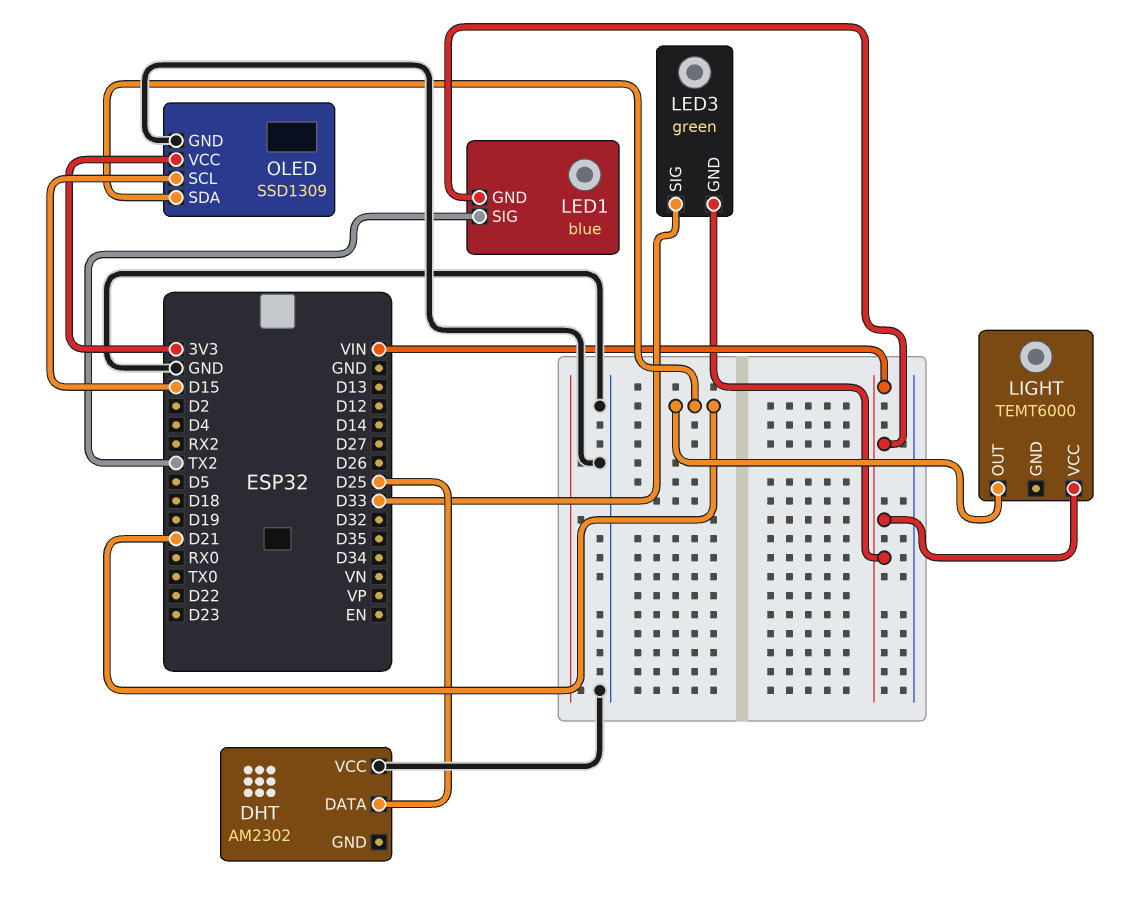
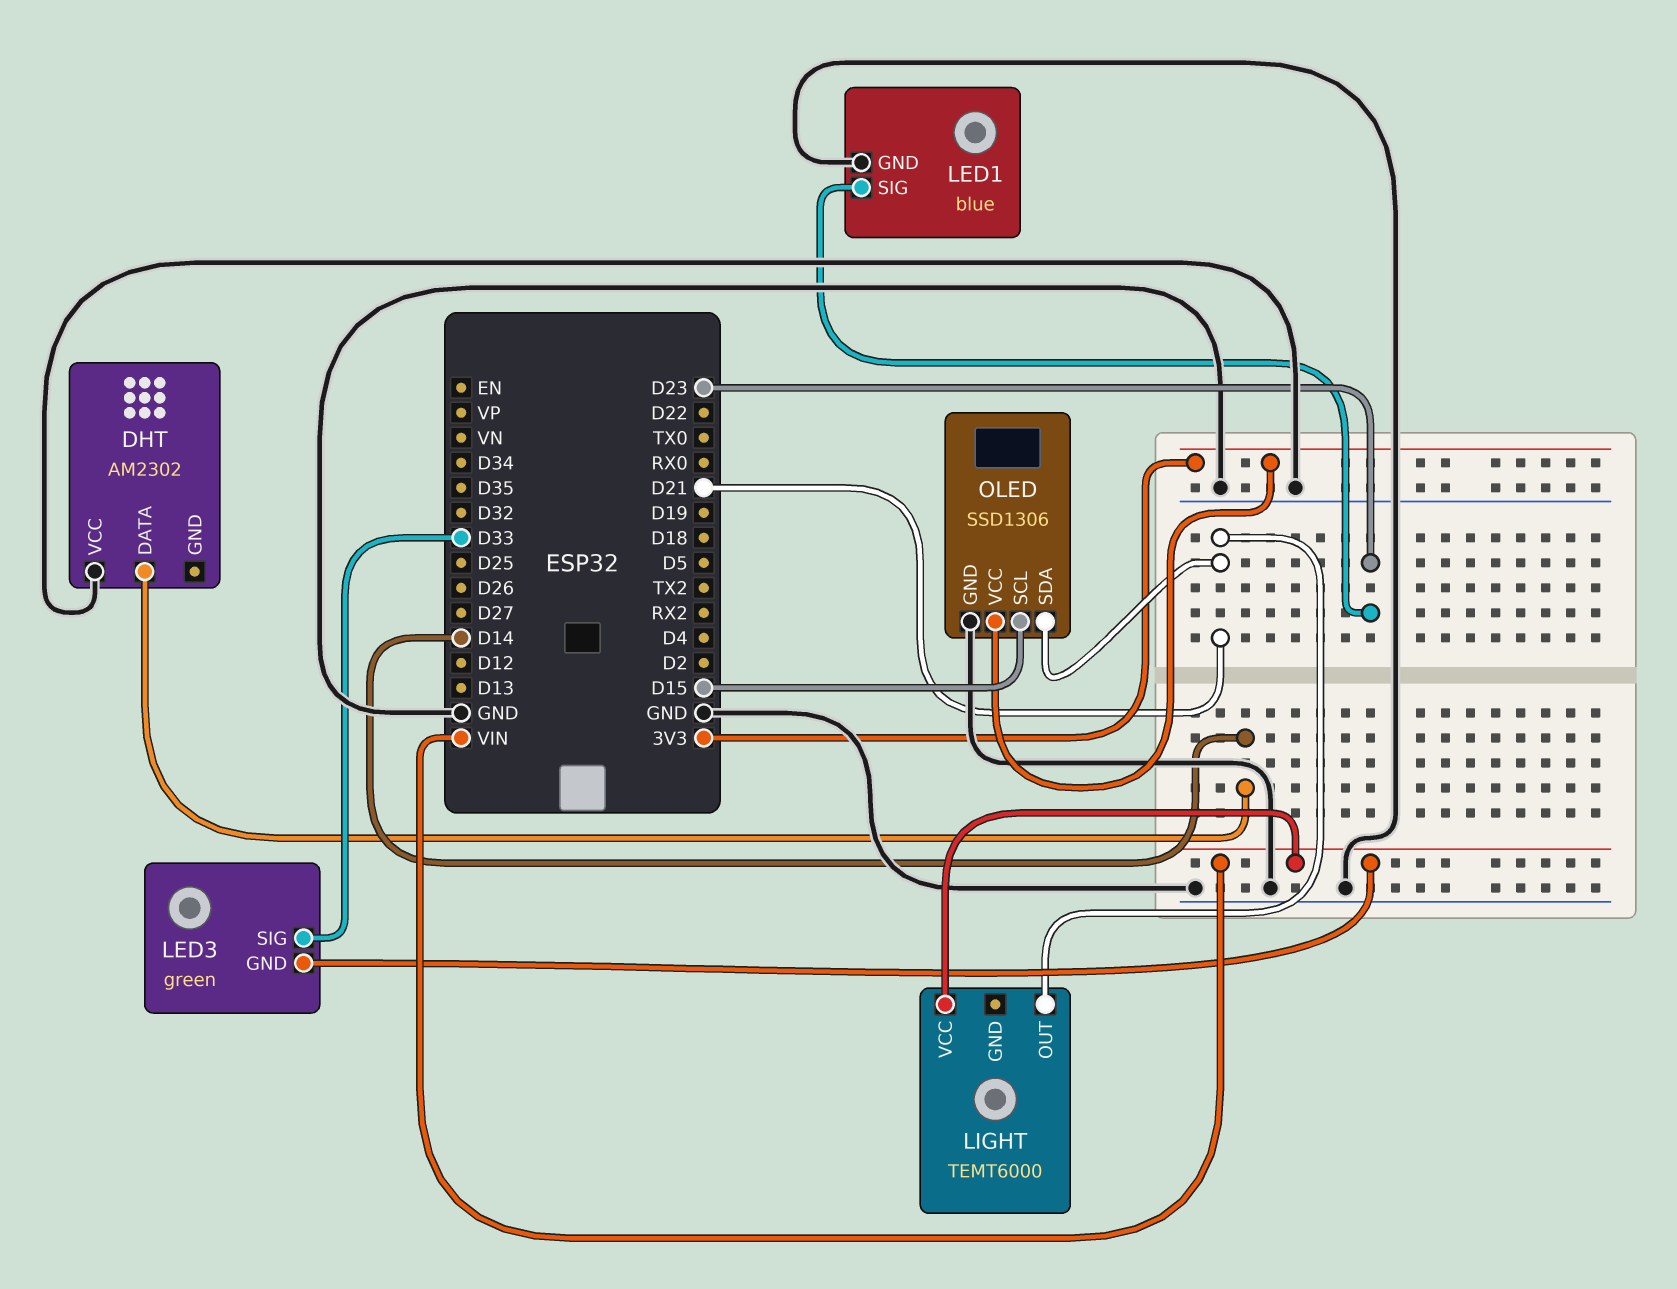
DHT pin DATA: D25 -> D14
LED1 pin GND: VIN -> GND
LED1 pin SIG: TX2 -> D23
OLED: SSD1309 -> SSD1306

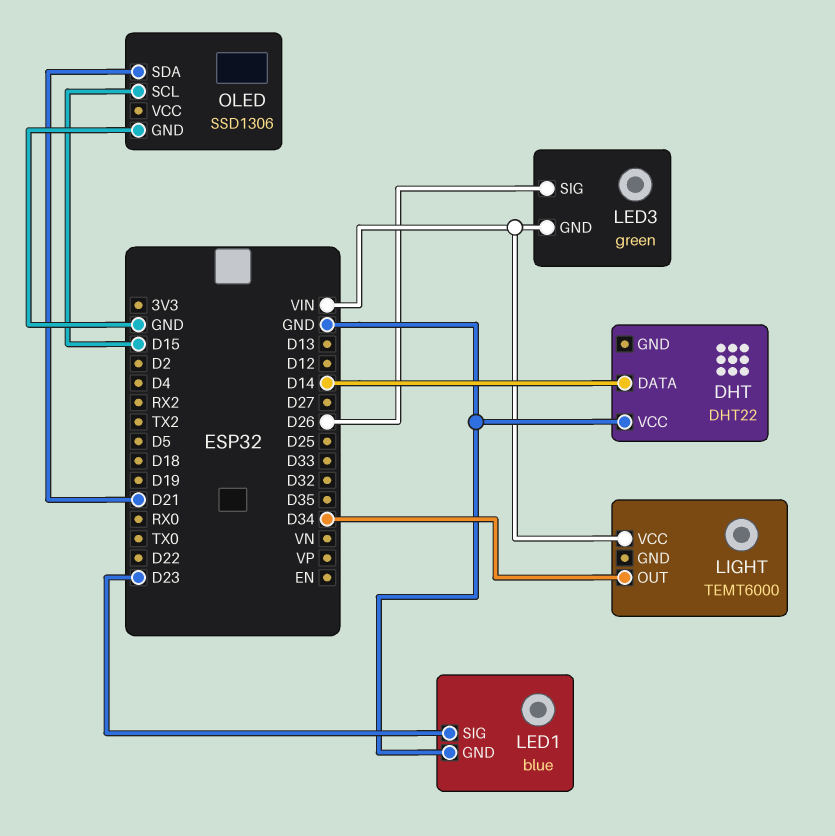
DHT: AM2302 -> DHT22
LED3 pin SIG: D33 -> D26
LIGHT pin OUT: D21 -> D34
OLED pin VCC: 3V3 -> none

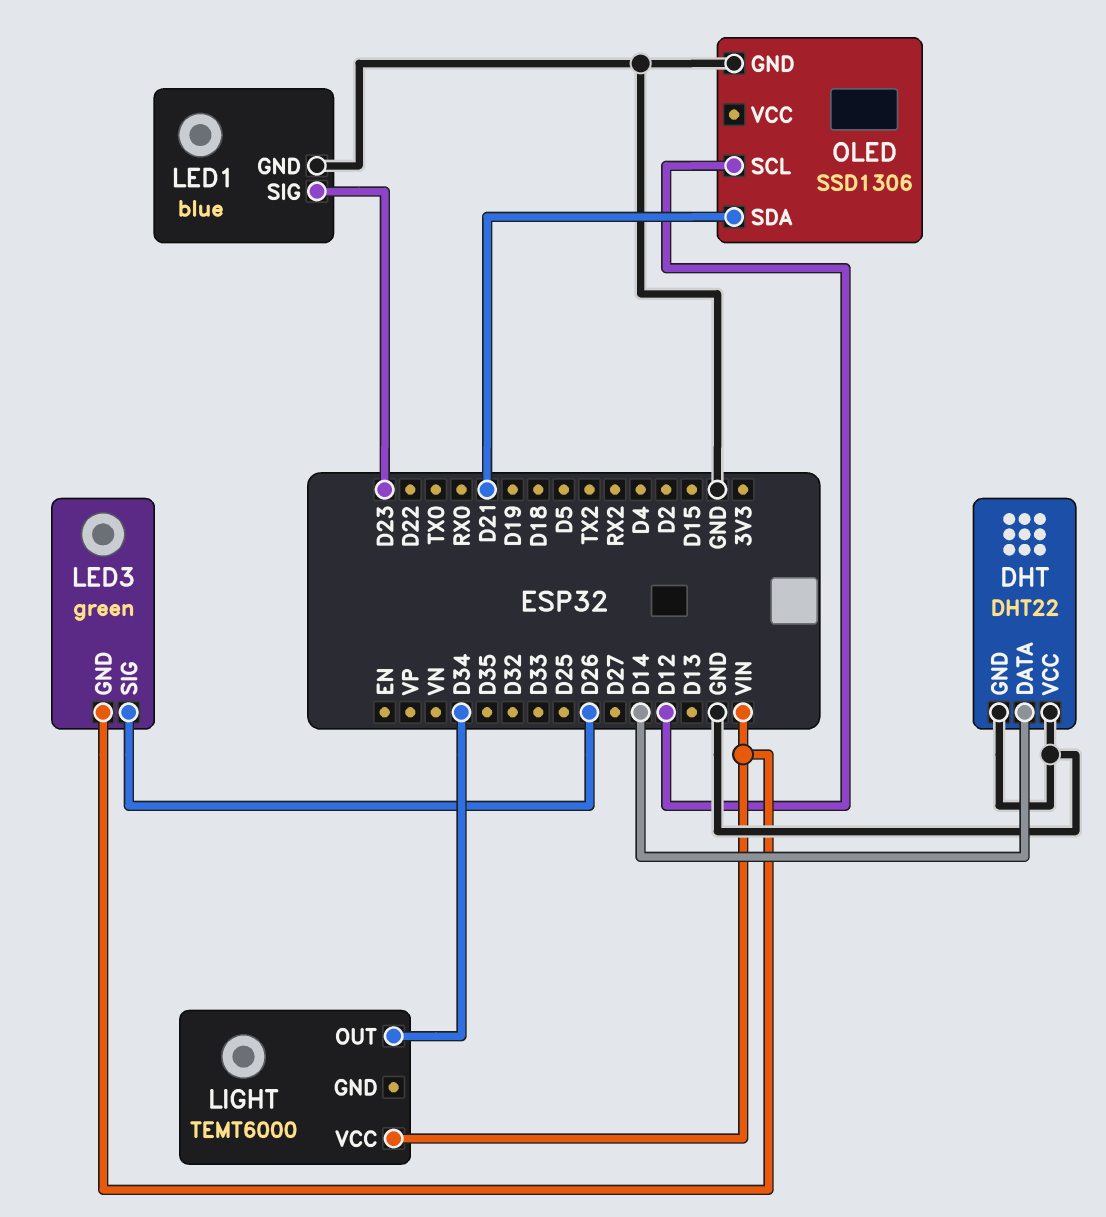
DHT pin GND: none -> GND
OLED pin SCL: D15 -> D12

